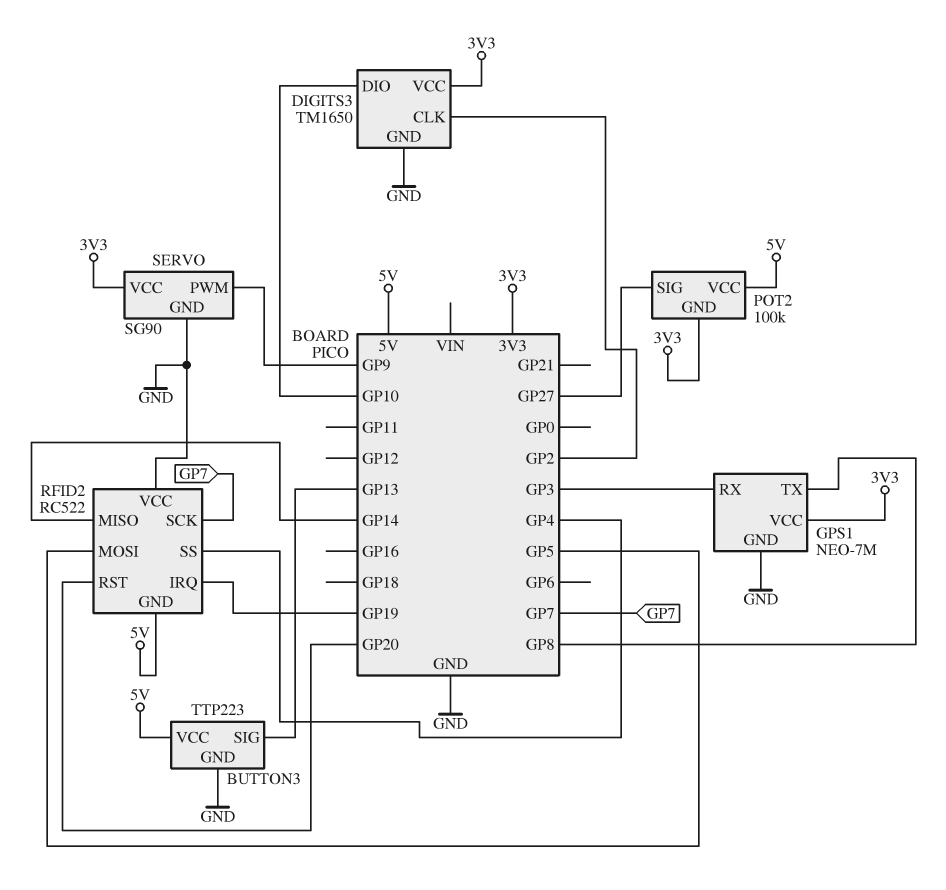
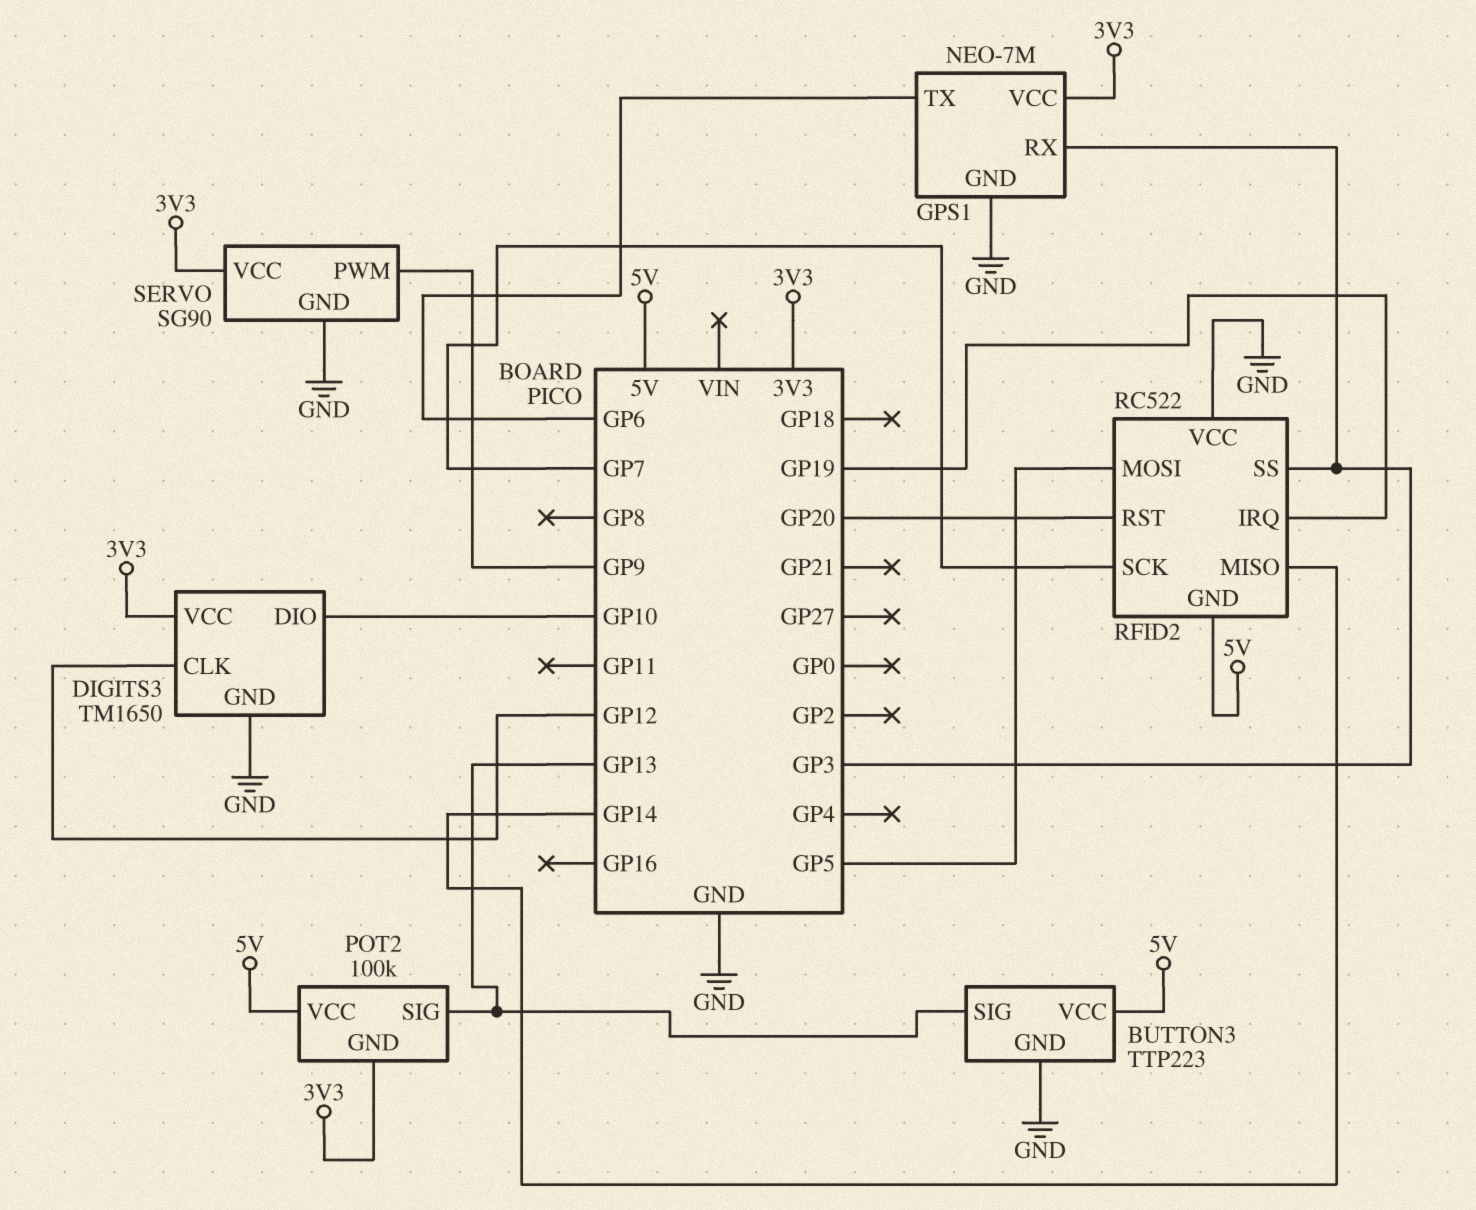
DIGITS3 pin CLK: GP2 -> GP12
GPS1 pin TX: GP8 -> GP6
POT2 pin SIG: GP27 -> GP13
RFID2 pin SS: GP4 -> GP3

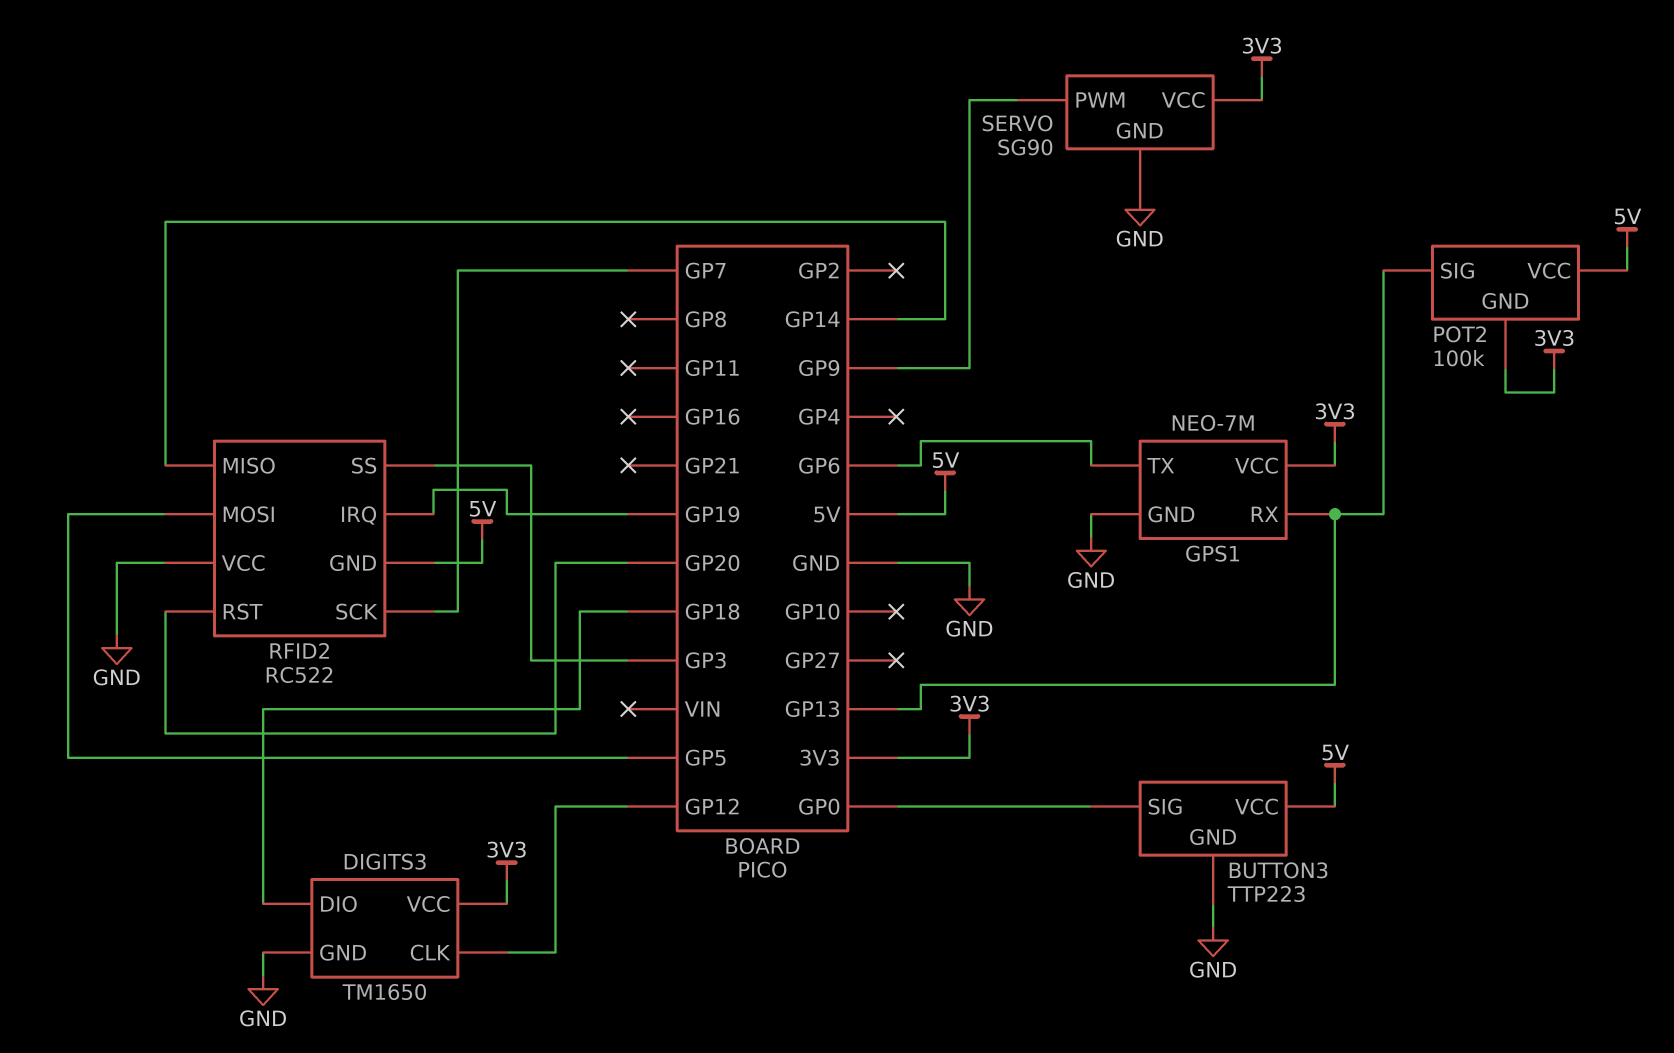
BUTTON3 pin SIG: GP13 -> GP0
DIGITS3 pin DIO: GP10 -> GP18
GPS1 pin RX: GP3 -> GP13

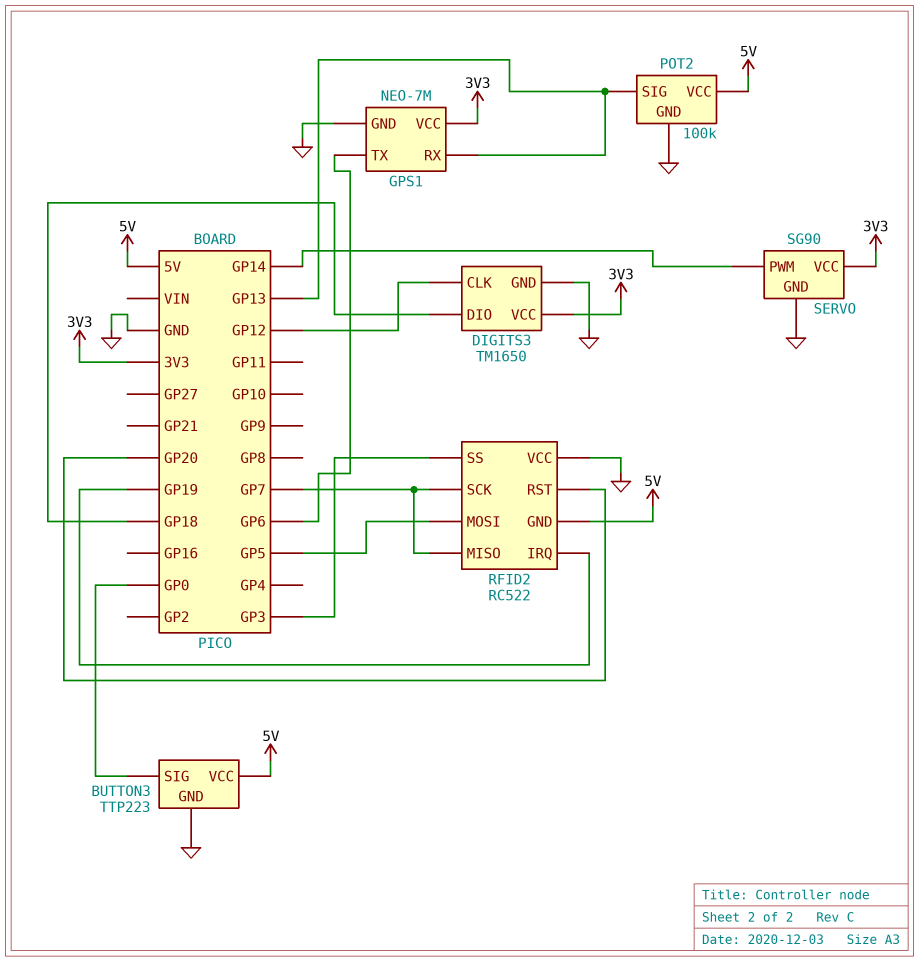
POT2 pin GND: 3V3 -> GND
RFID2 pin MISO: GP14 -> GP7
SERVO pin PWM: GP9 -> GP14

